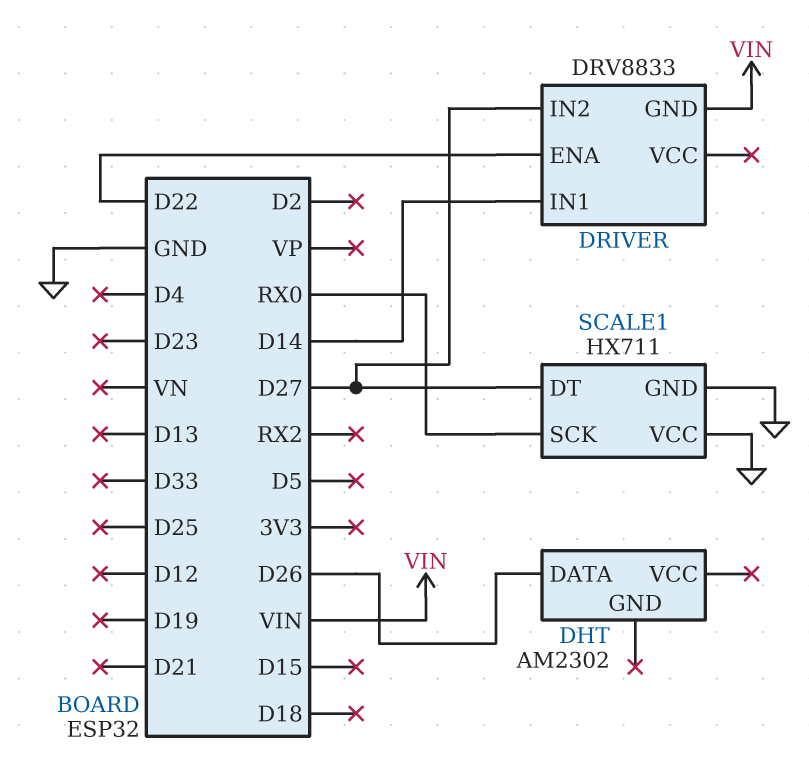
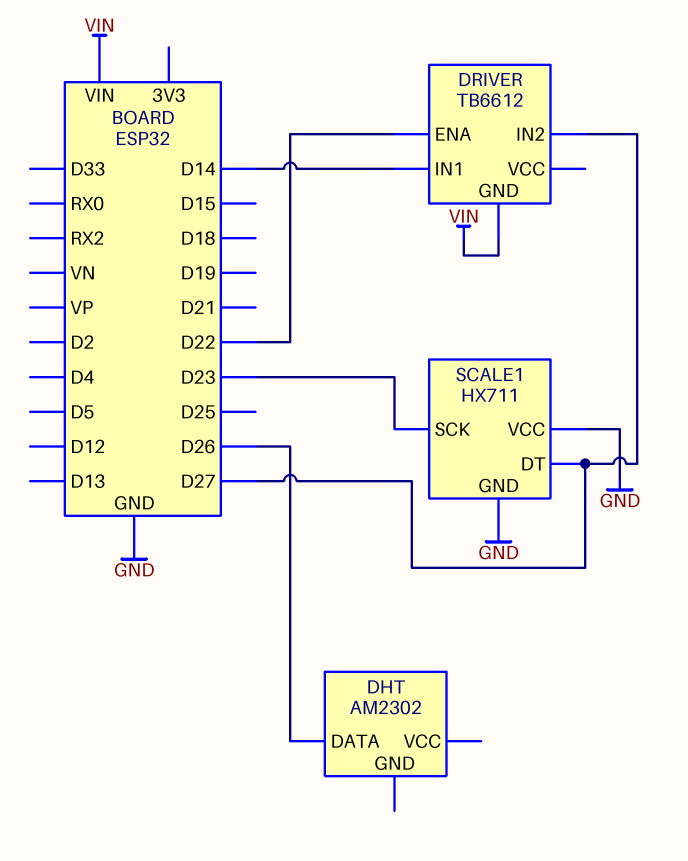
DRIVER: DRV8833 -> TB6612
SCALE1 pin SCK: RX0 -> D23

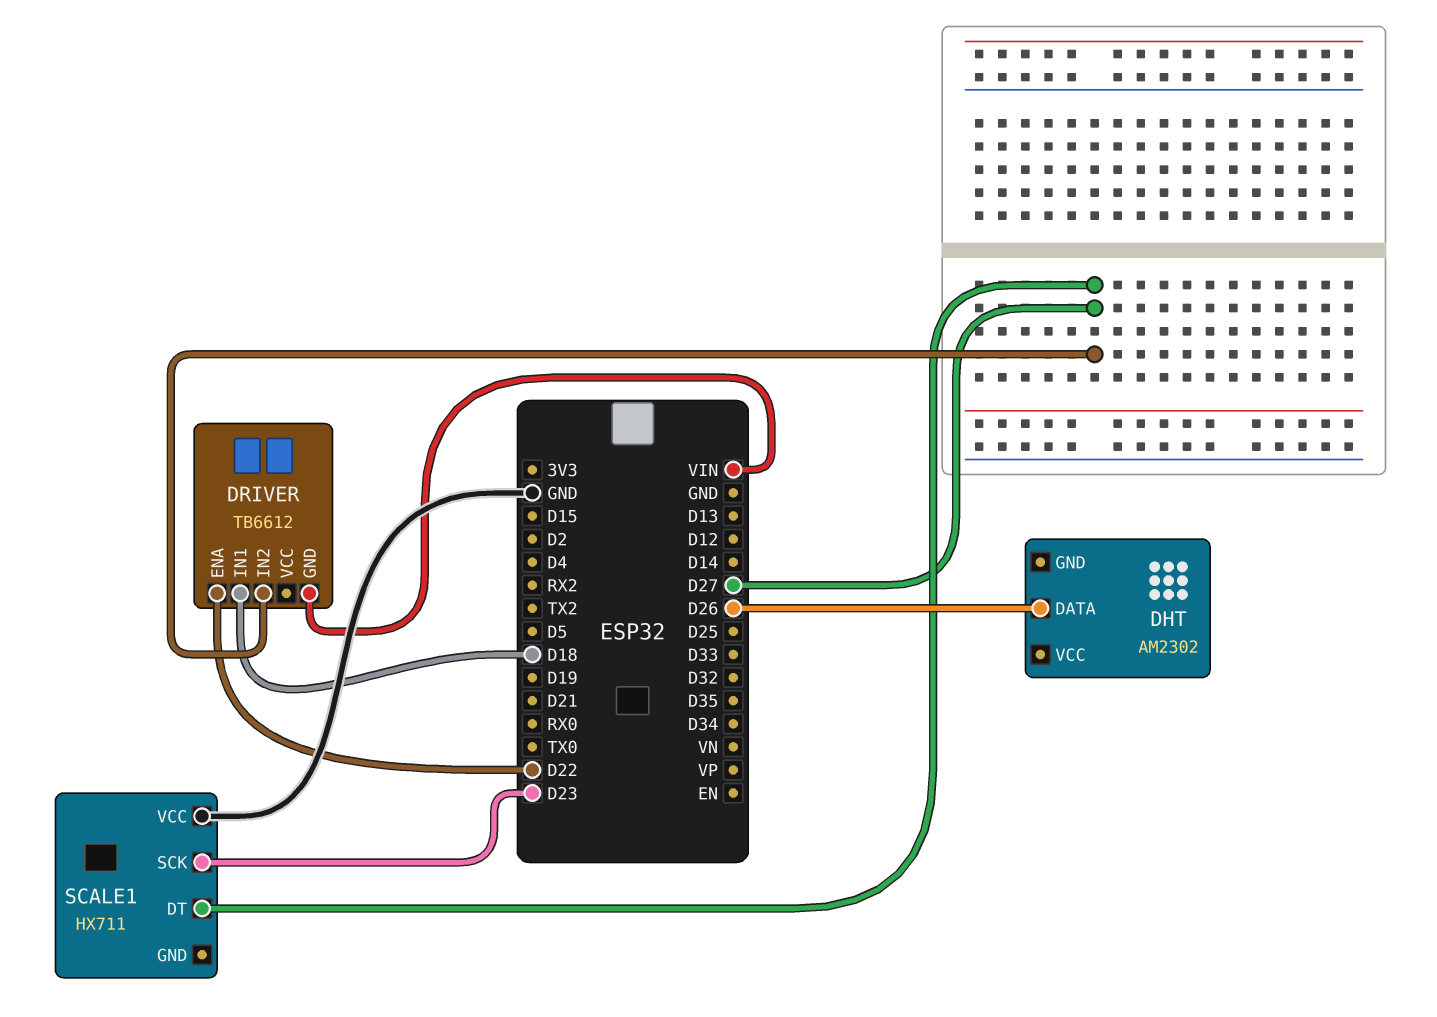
DRIVER pin IN1: D14 -> D18
SCALE1 pin GND: GND -> none

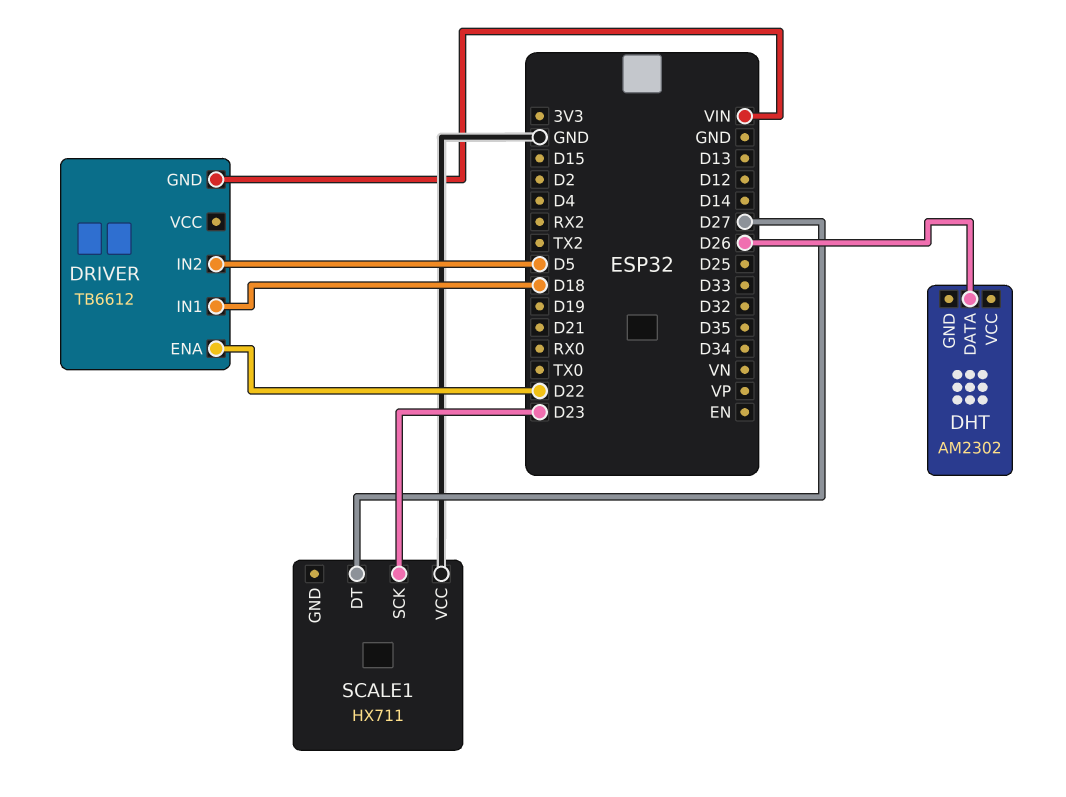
DRIVER pin IN2: D27 -> D5

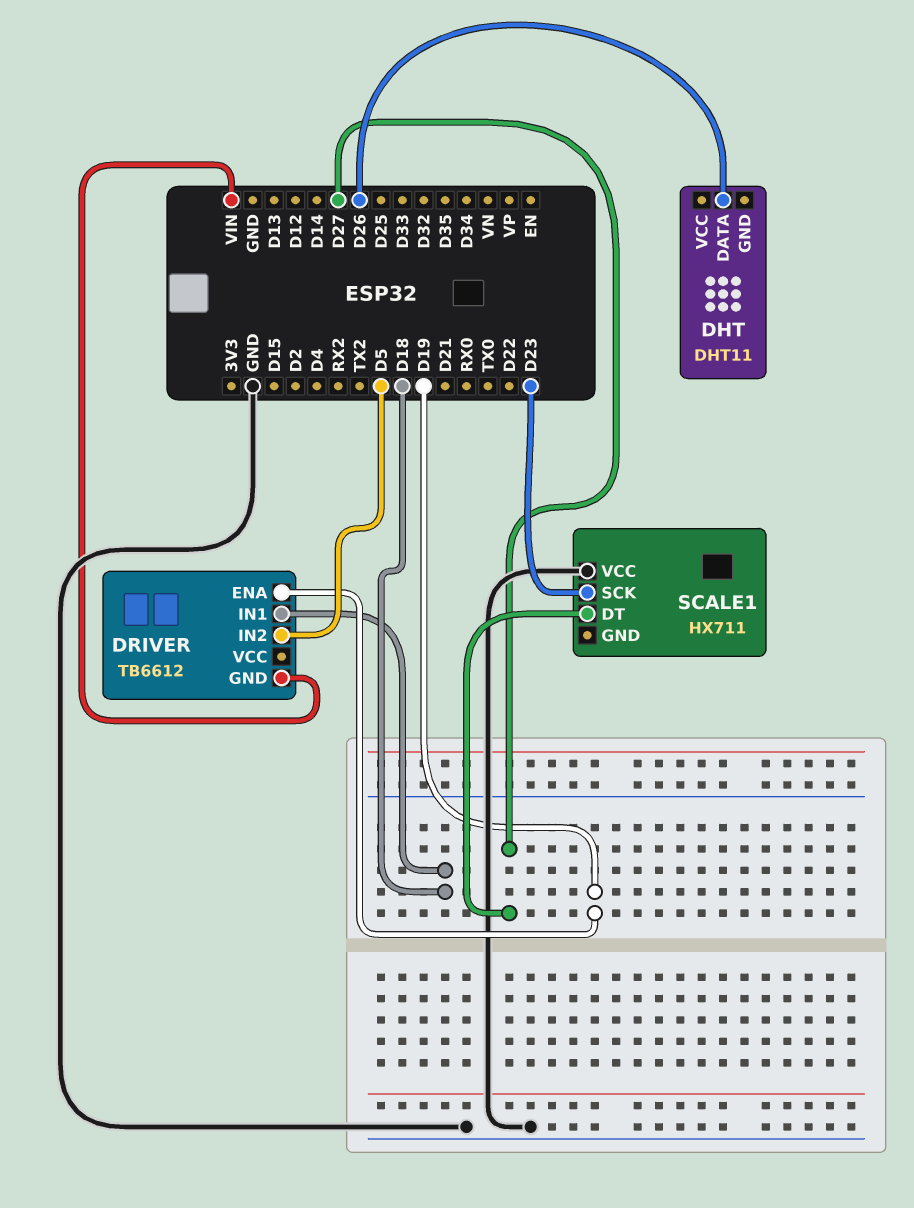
DHT: AM2302 -> DHT11
DRIVER pin ENA: D22 -> D19

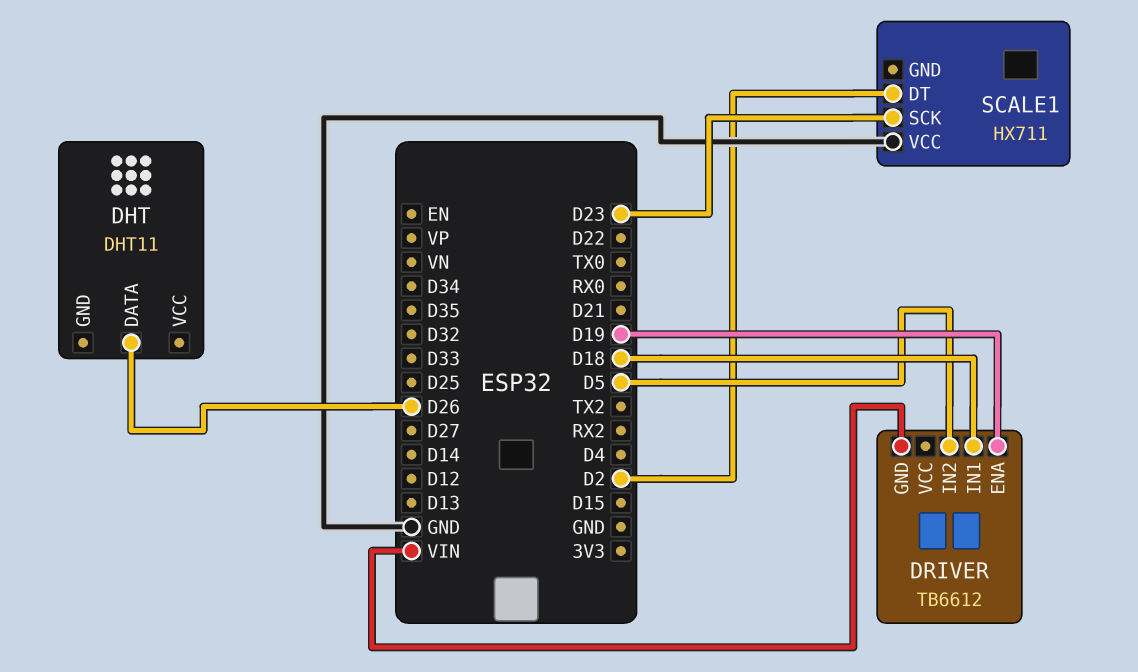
SCALE1 pin DT: D27 -> D2

